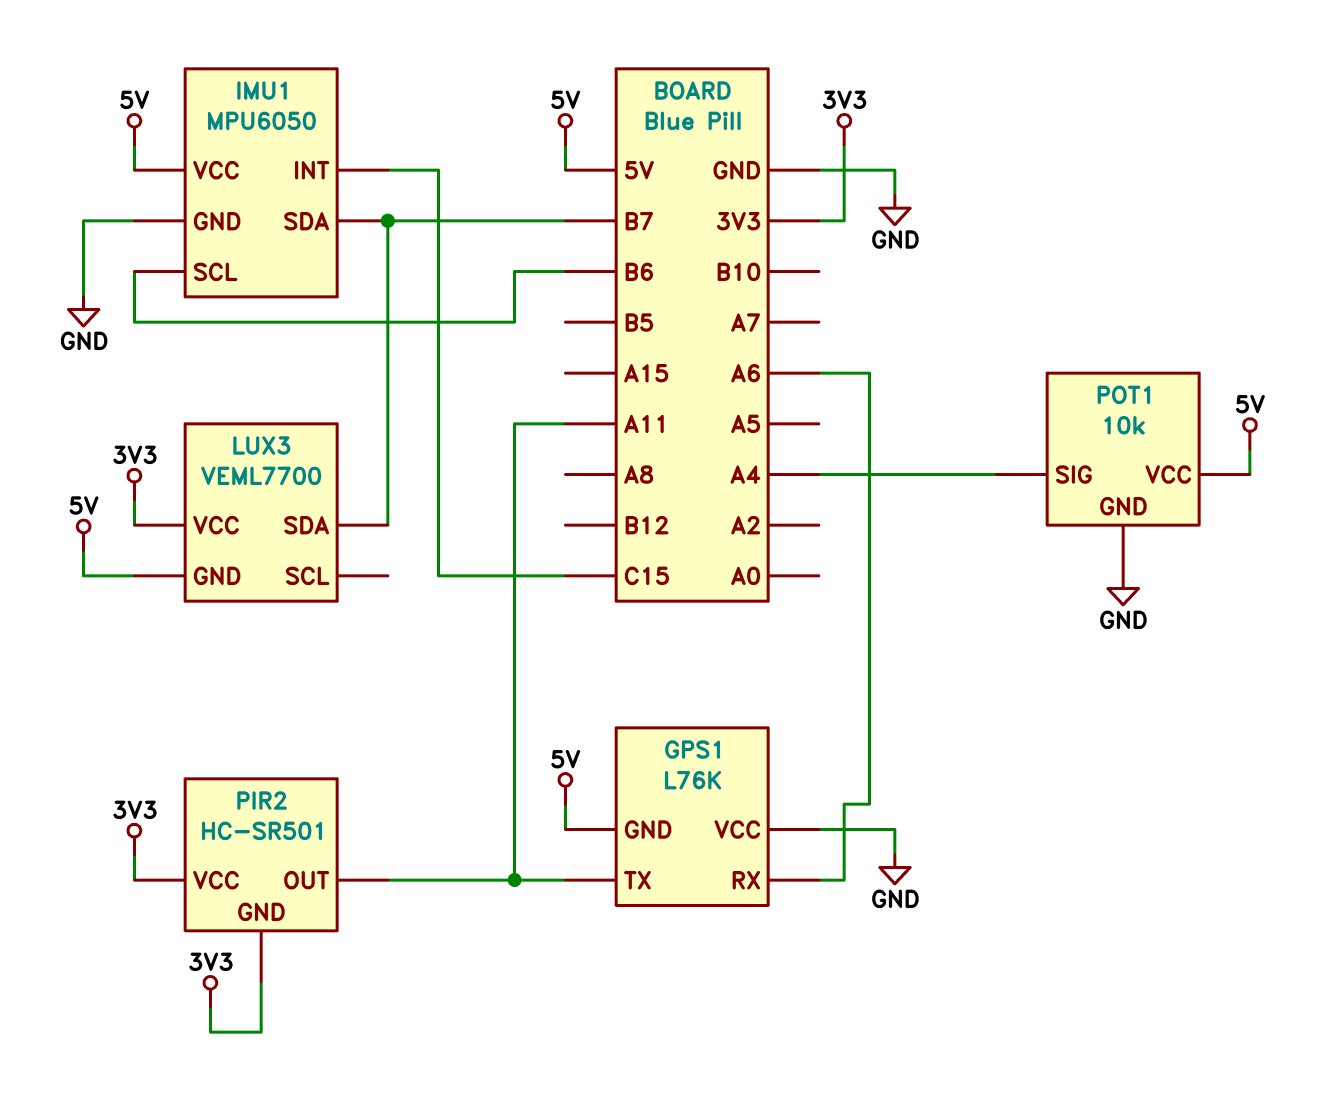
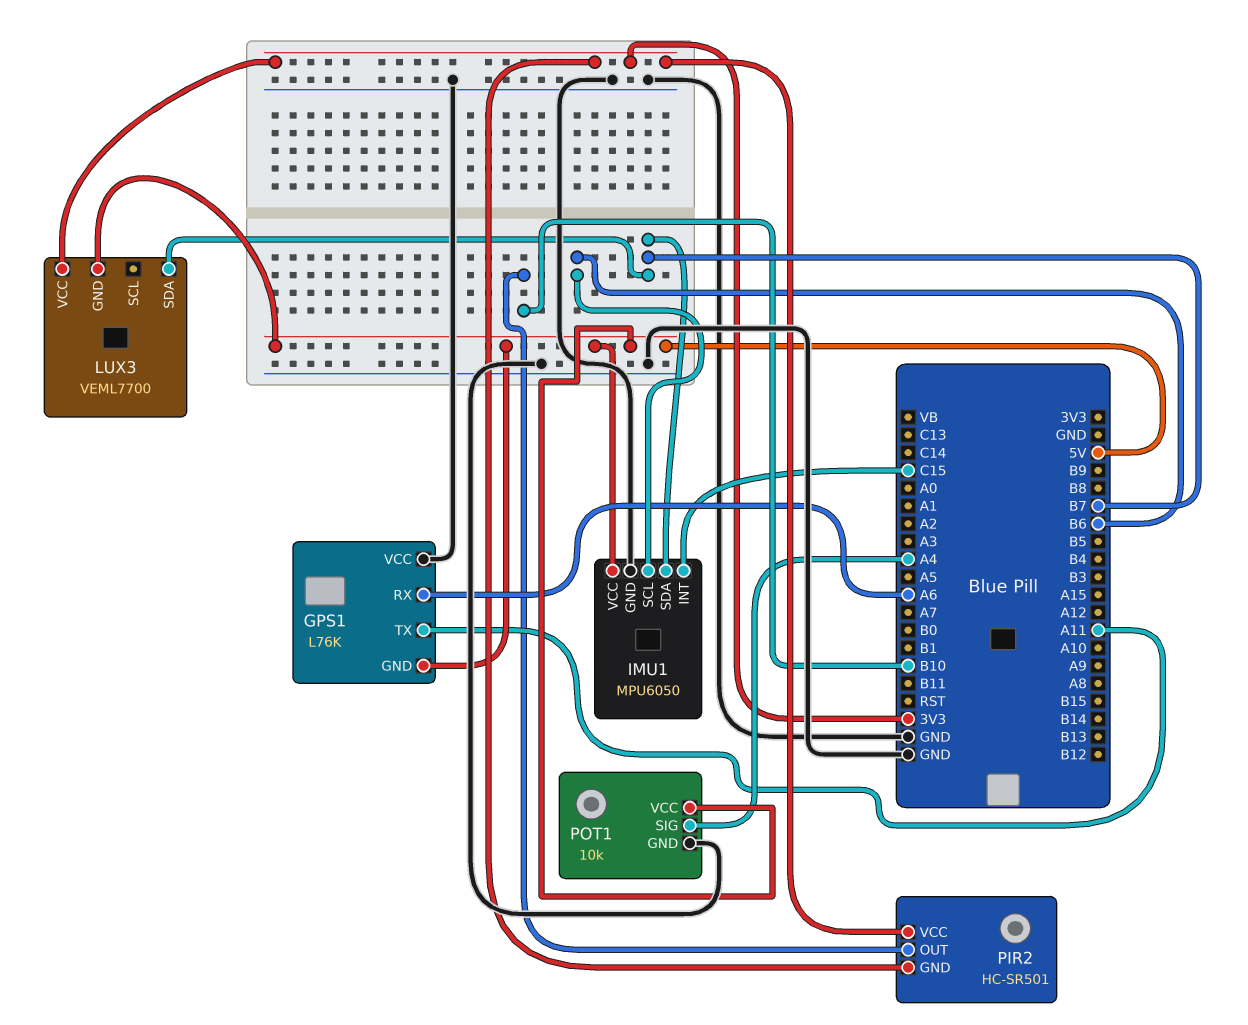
PIR2 pin OUT: A11 -> B10

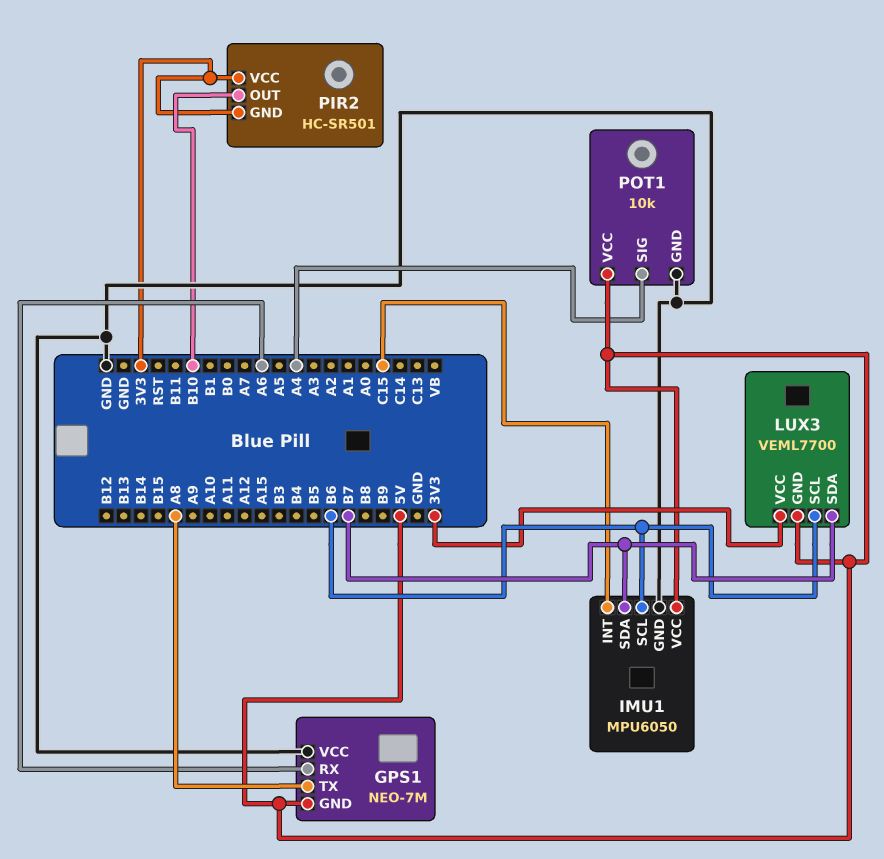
GPS1: L76K -> NEO-7M
GPS1 pin TX: A11 -> A8
LUX3 pin SCL: none -> B6

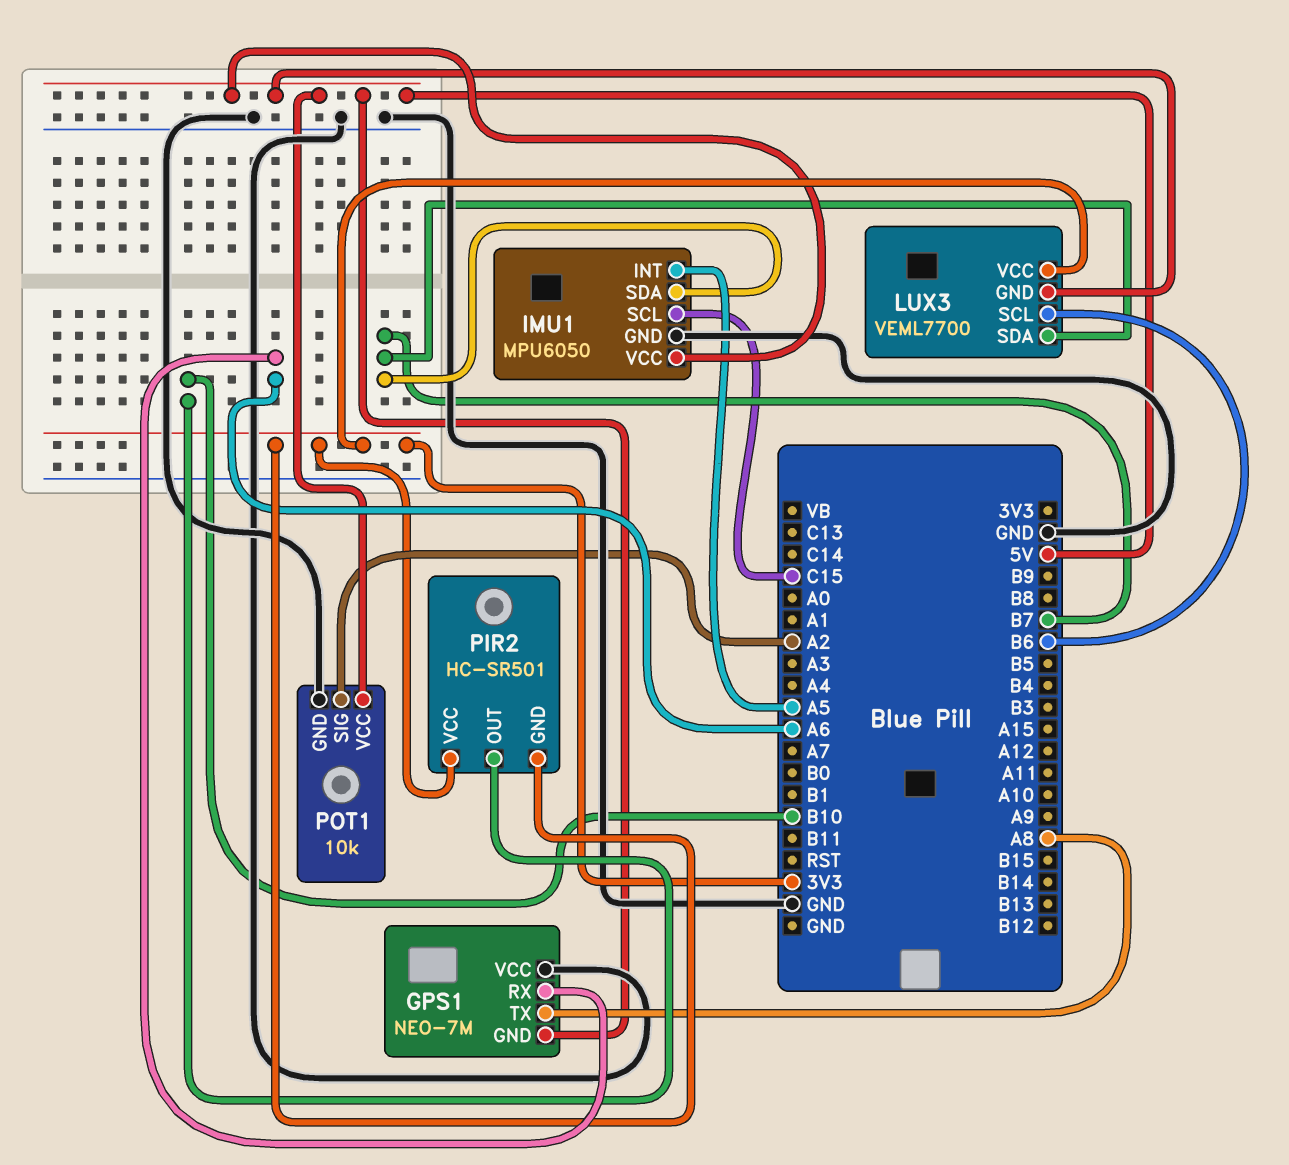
IMU1 pin INT: C15 -> A5
IMU1 pin SCL: B6 -> C15
POT1 pin SIG: A4 -> A2

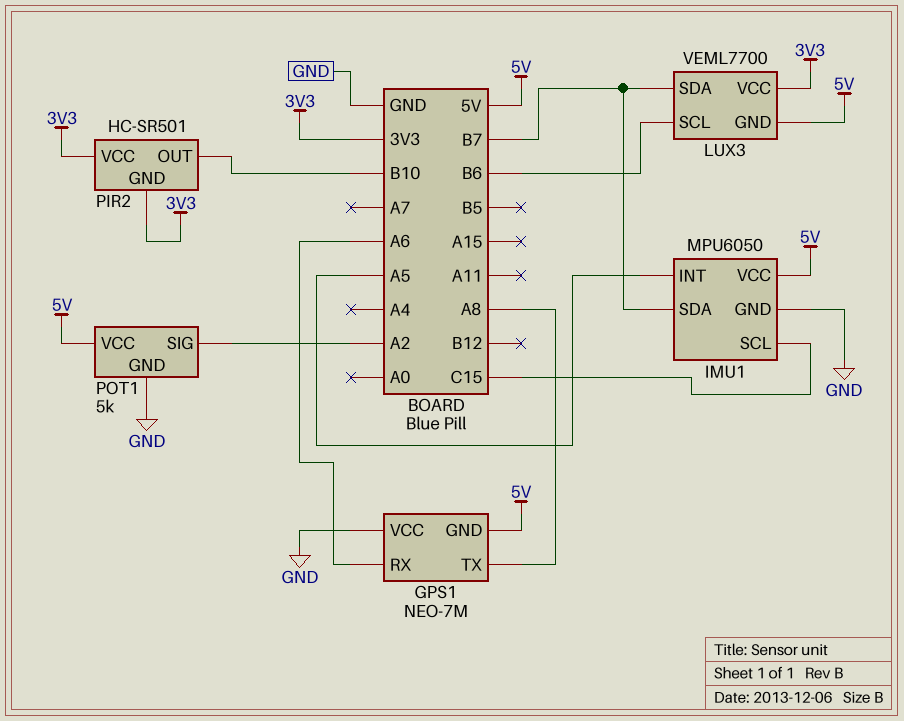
POT1: 10k -> 5k

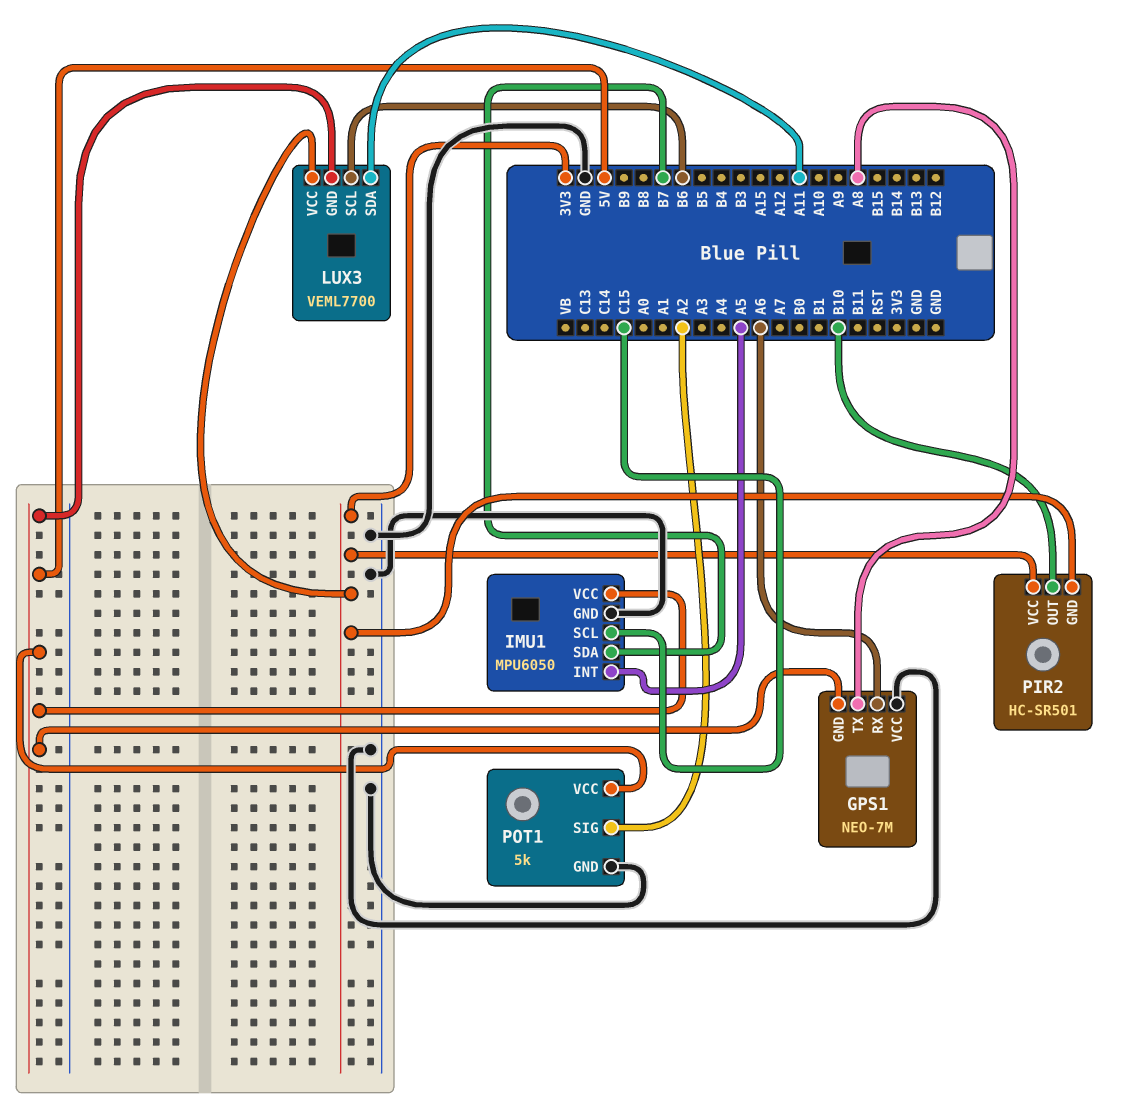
LUX3 pin SDA: B7 -> A11

